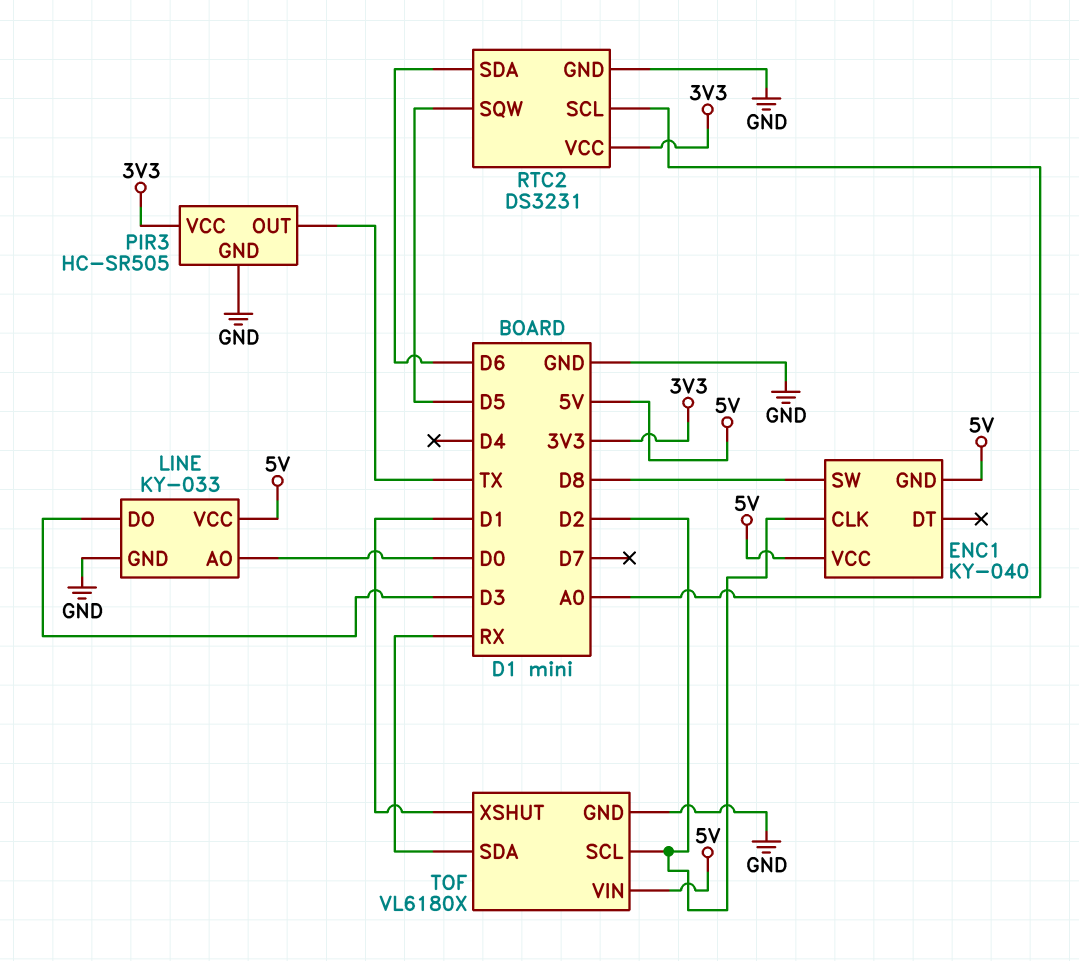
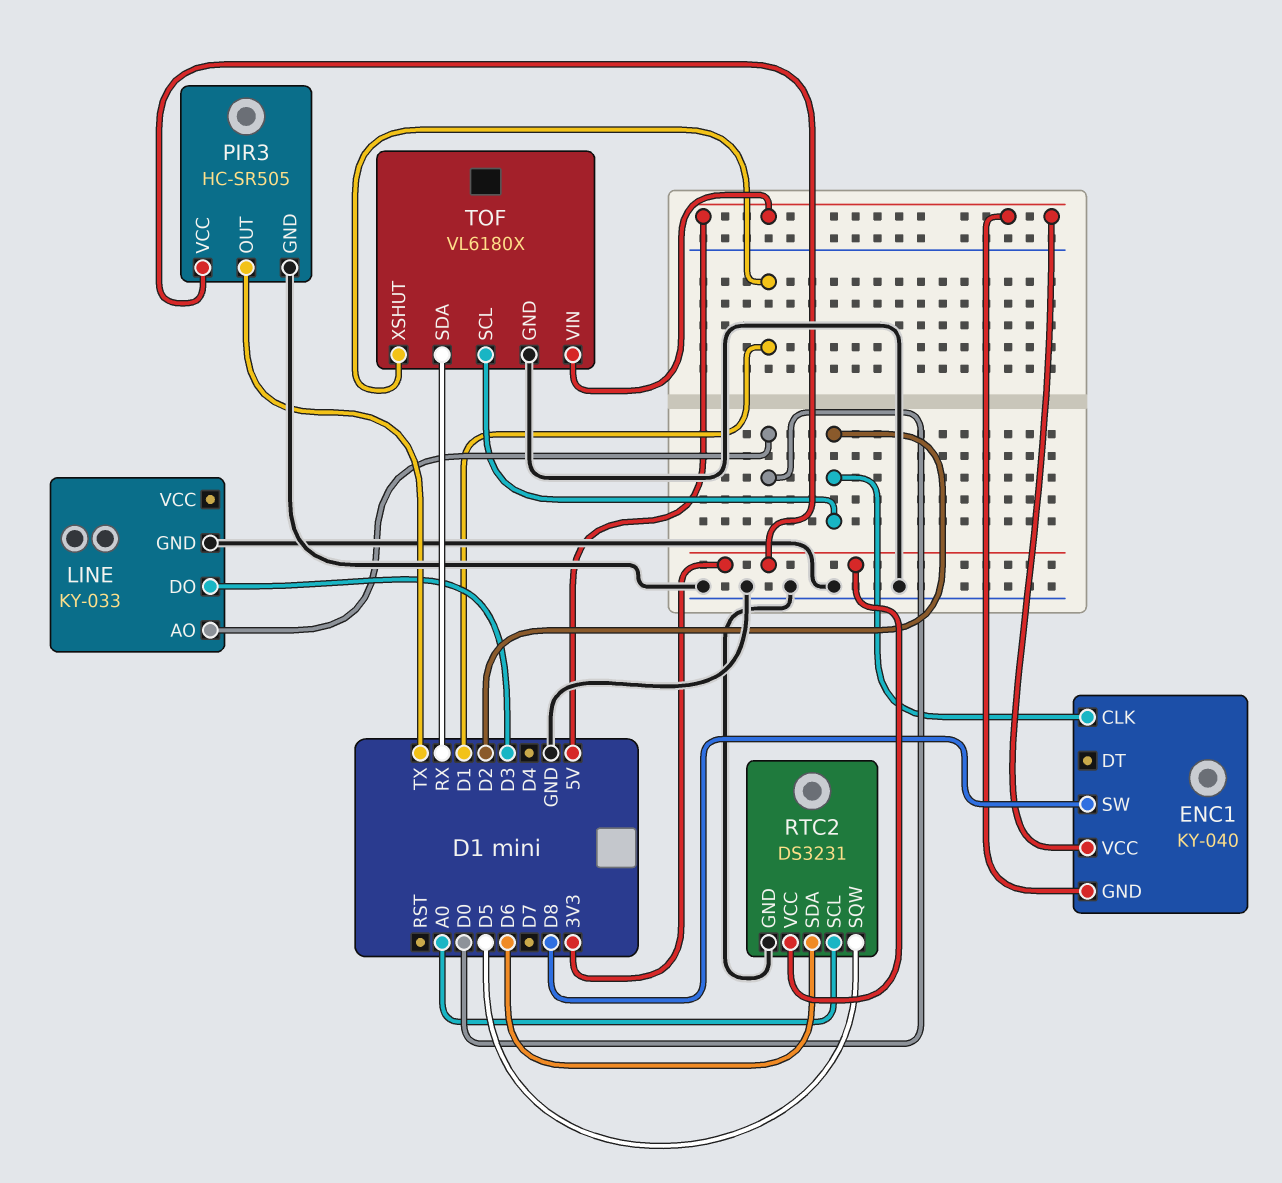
LINE pin VCC: 5V -> none

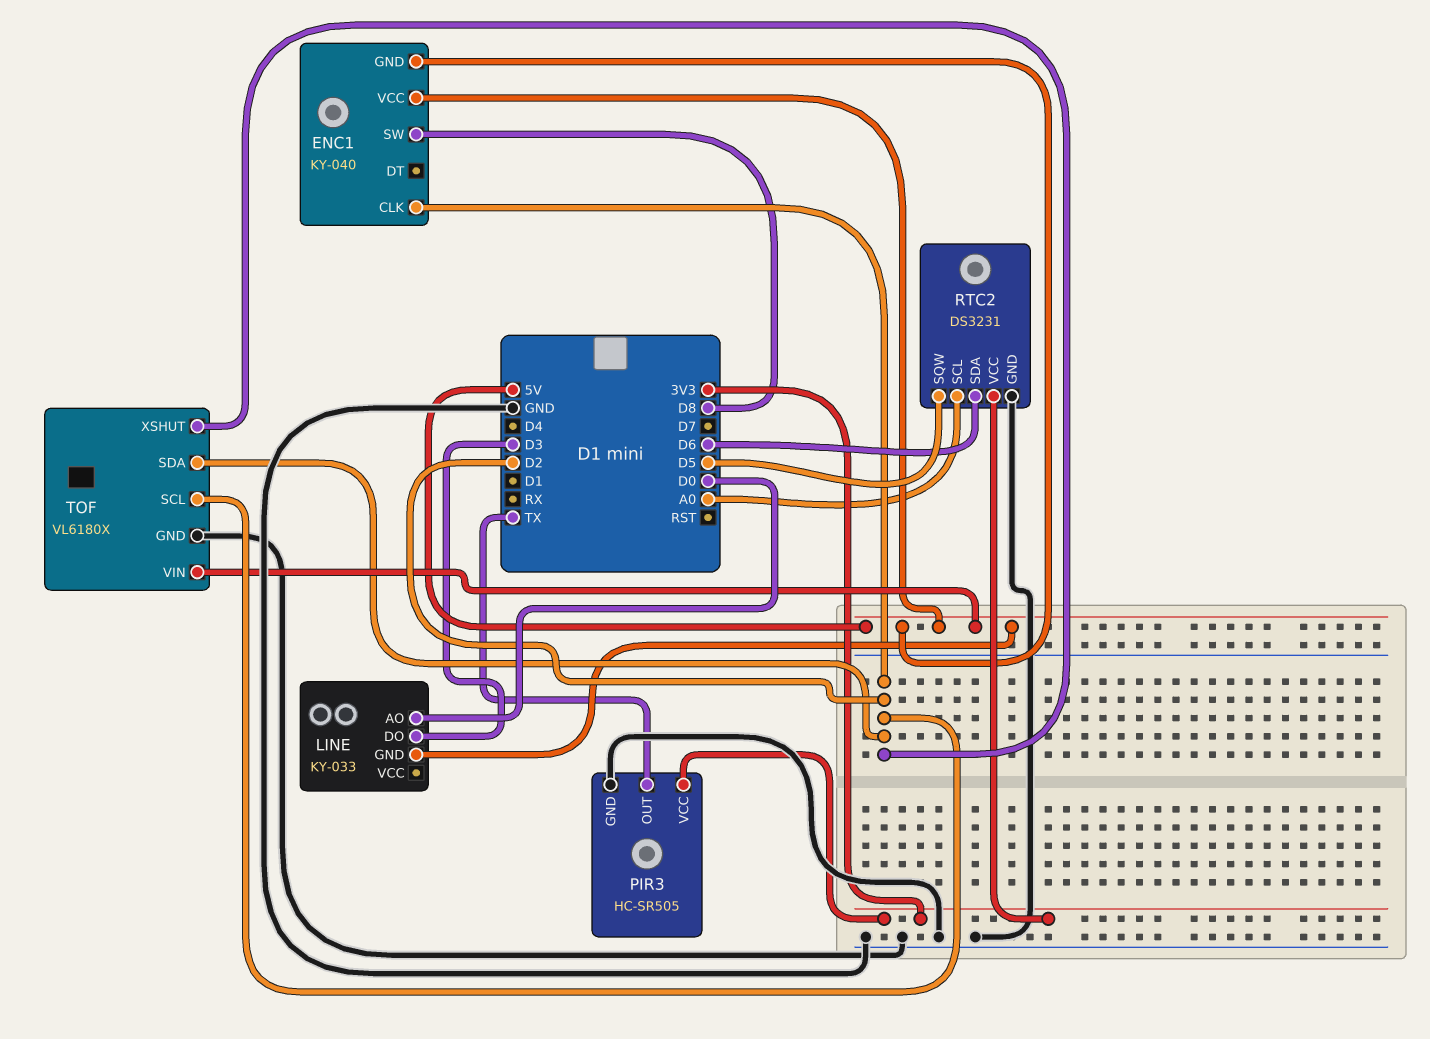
LINE pin GND: GND -> 5V
TOF pin SDA: RX -> D2
TOF pin XSHUT: D1 -> D2

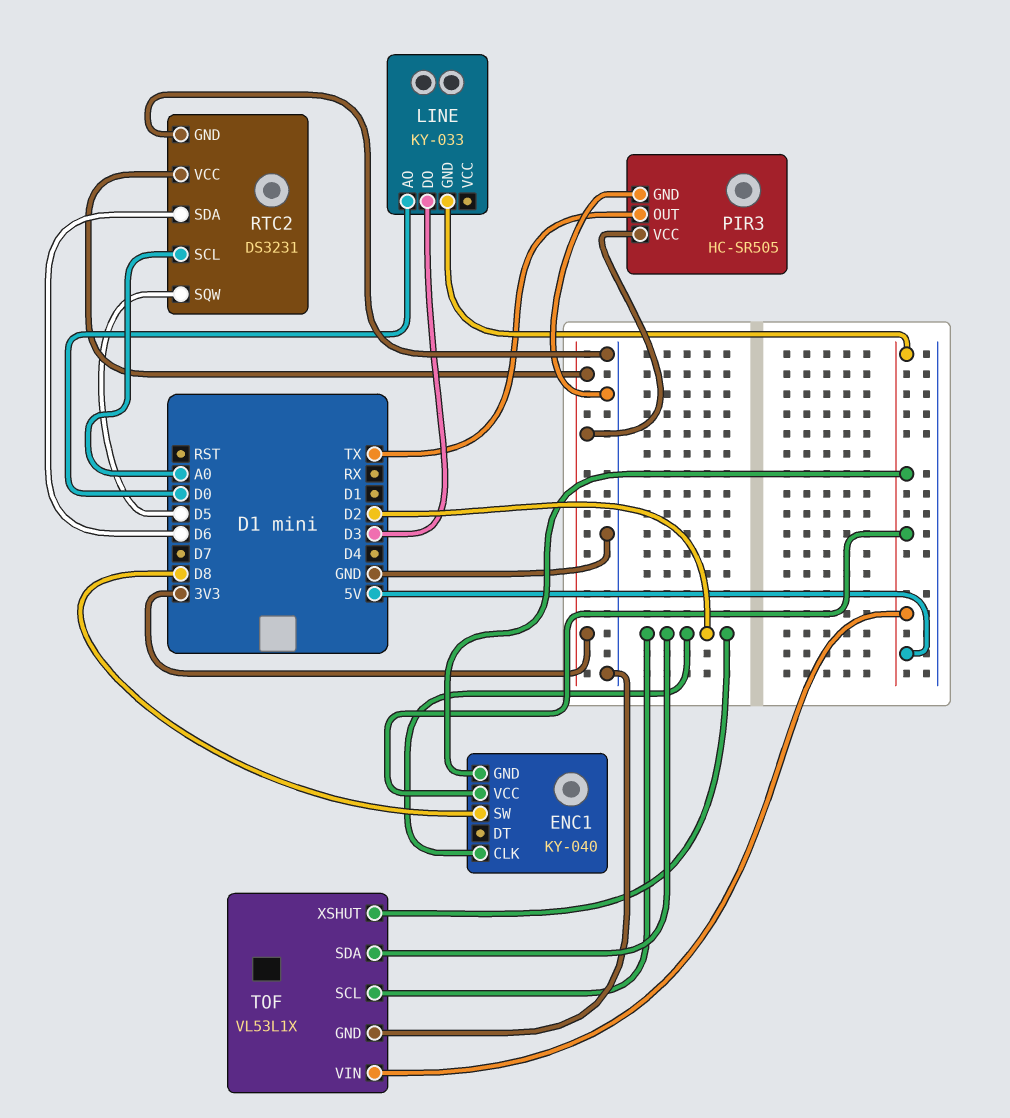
TOF: VL6180X -> VL53L1X

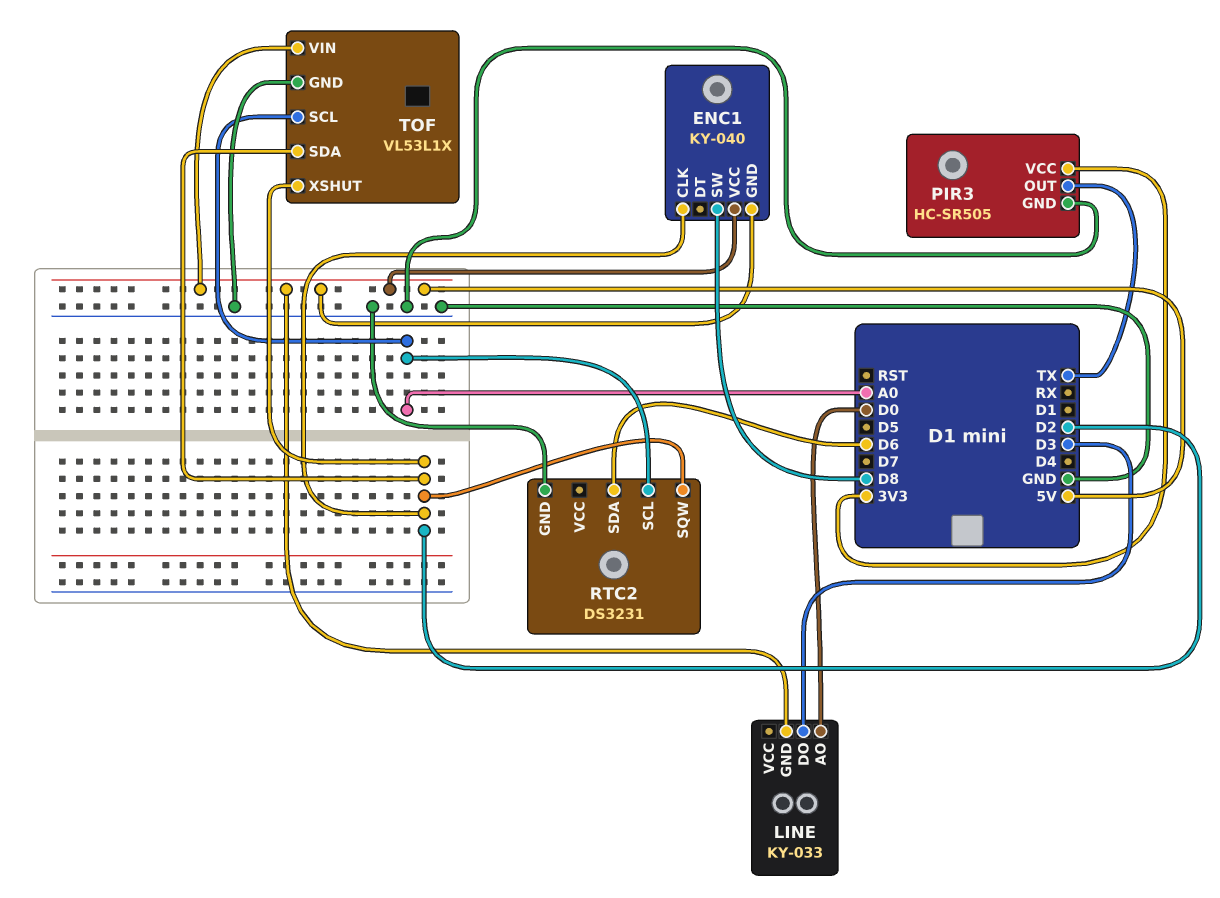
RTC2 pin SQW: D5 -> D2
RTC2 pin VCC: 3V3 -> none
TOF pin SCL: D2 -> A0

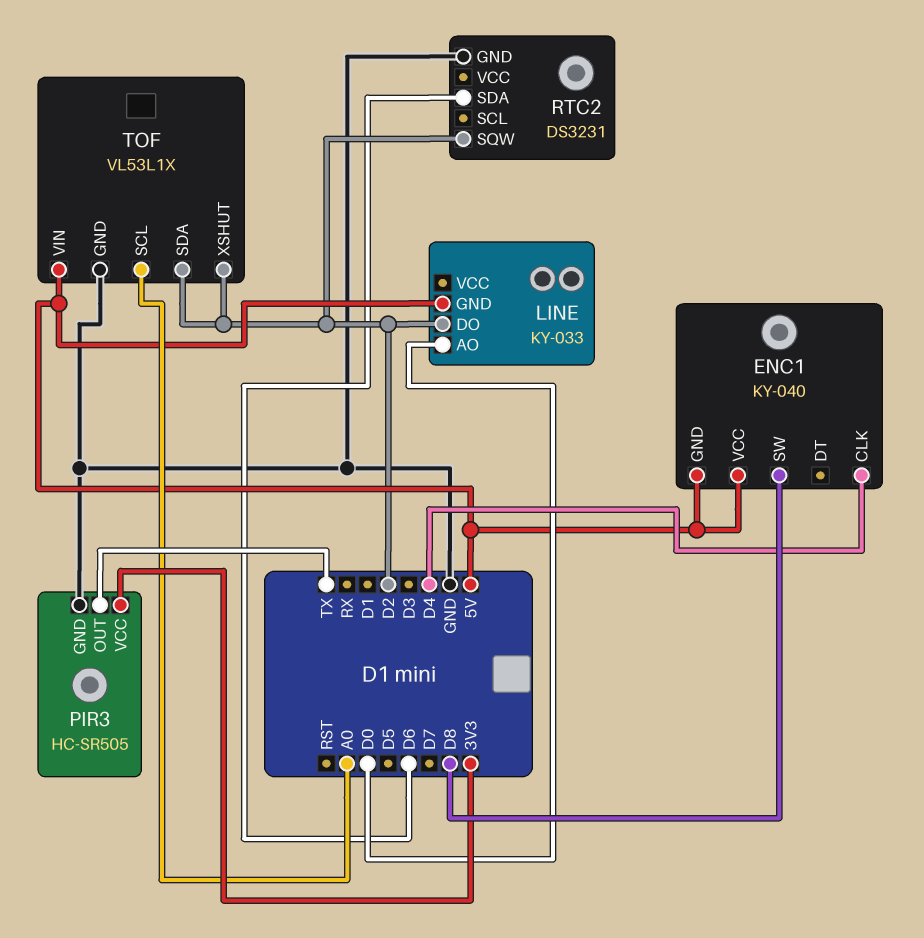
ENC1 pin CLK: D2 -> D4
LINE pin DO: D3 -> D2
RTC2 pin SCL: A0 -> none

